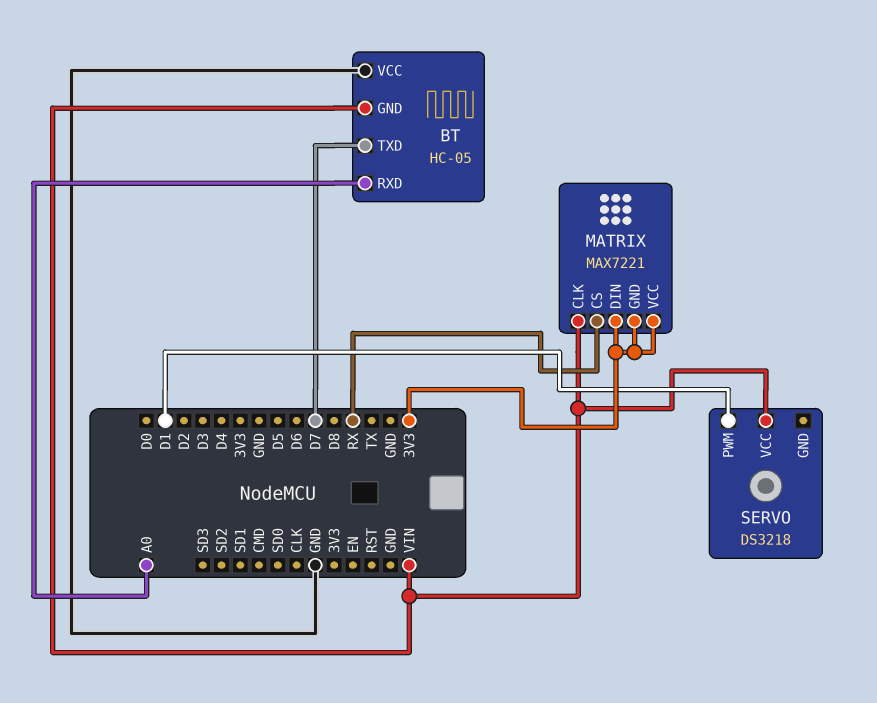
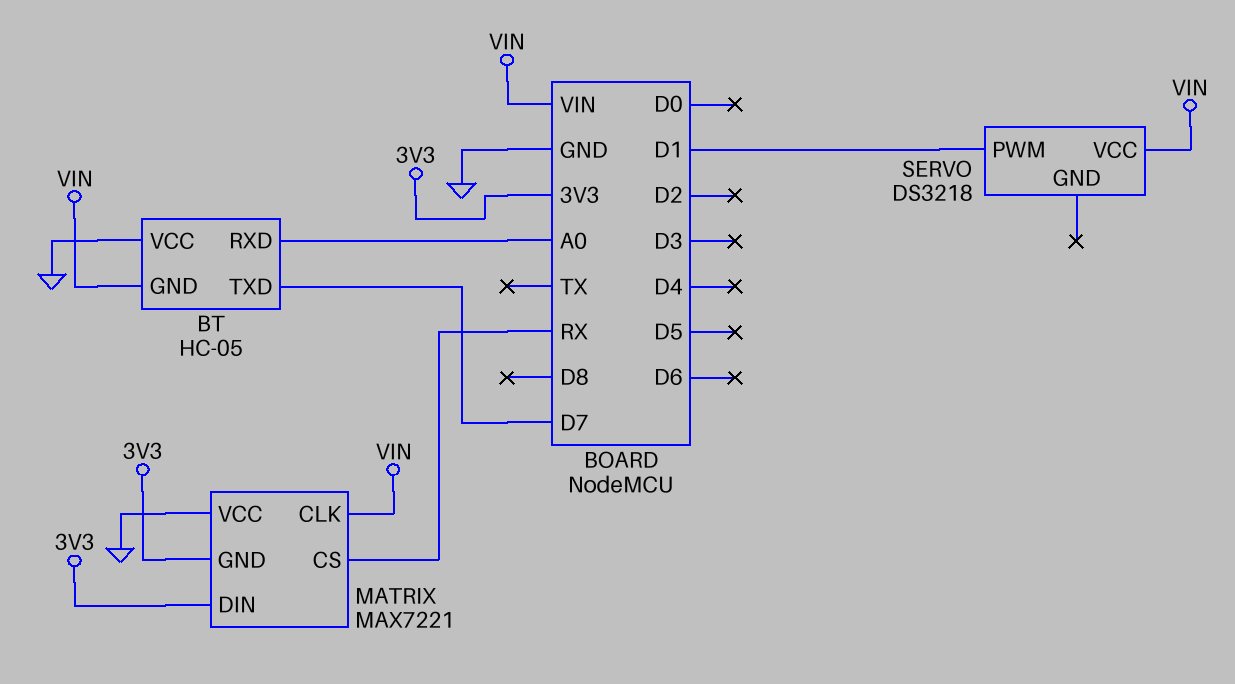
MATRIX pin VCC: 3V3 -> GND

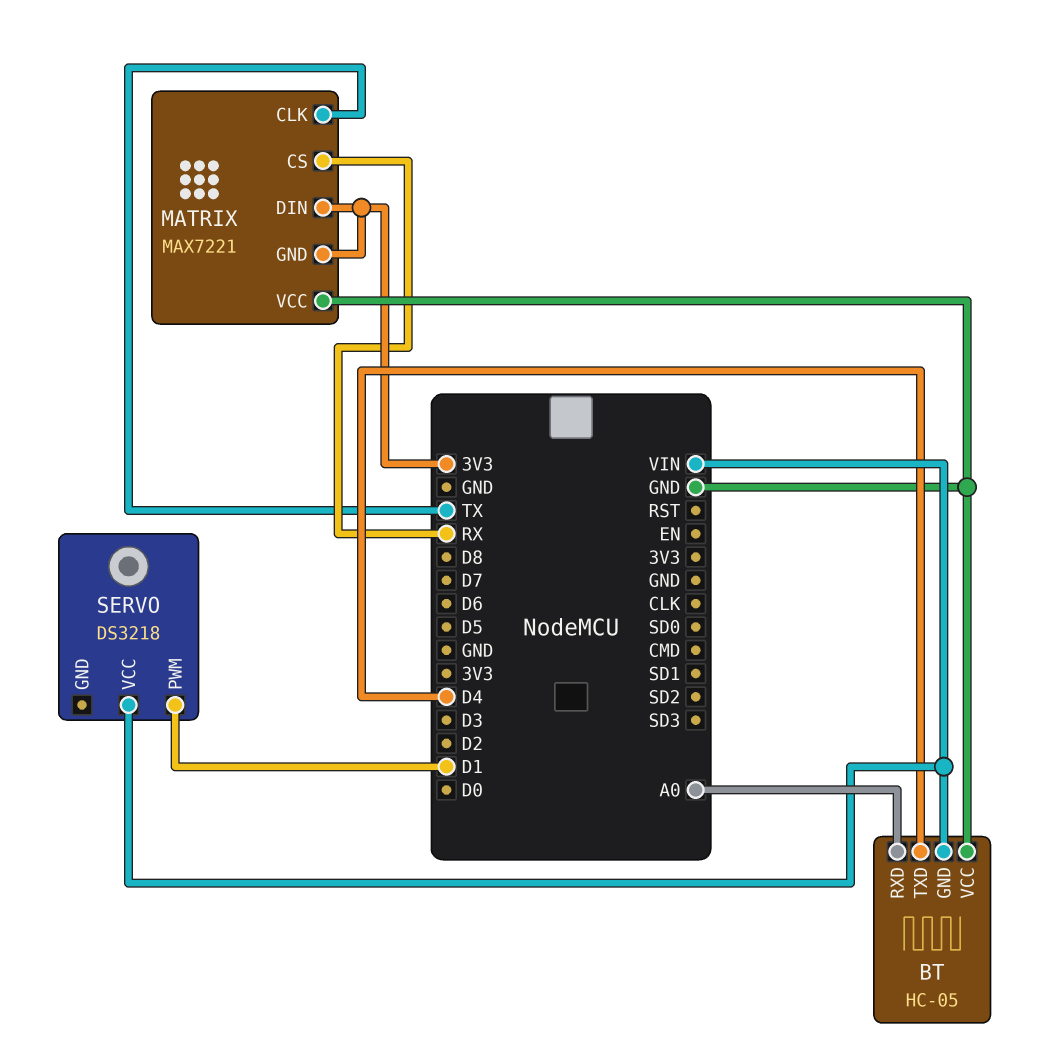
BT pin TXD: D7 -> D4
MATRIX pin CLK: VIN -> TX

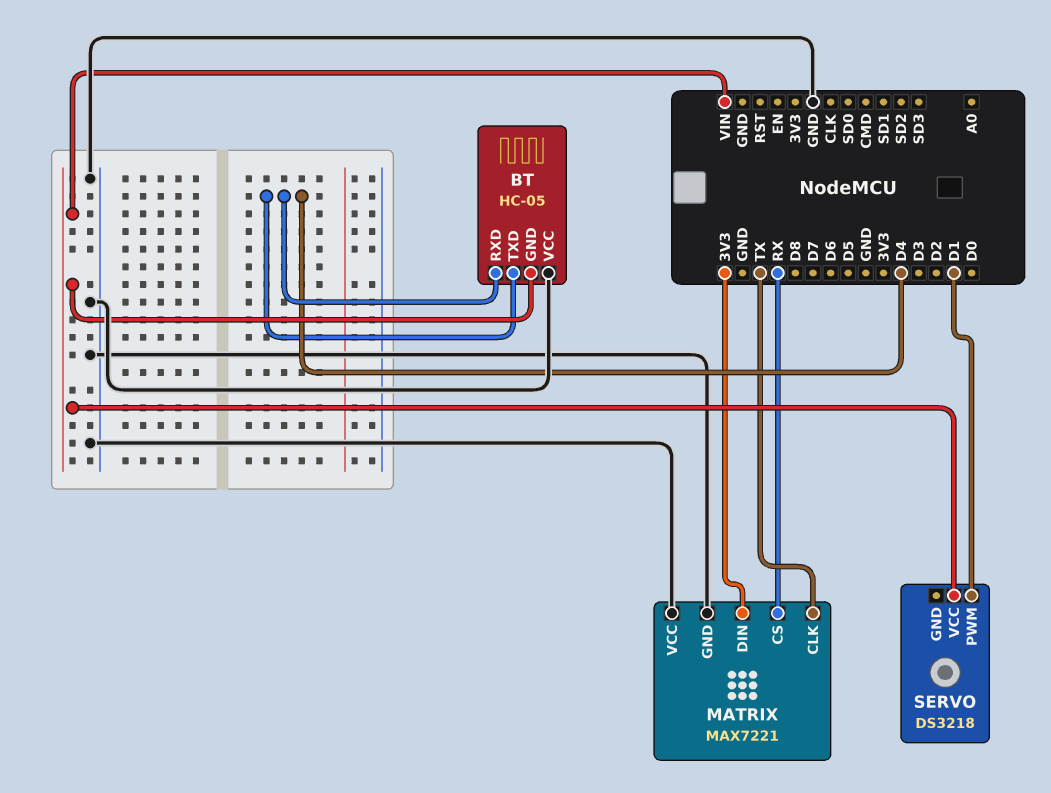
BT pin RXD: A0 -> D4
MATRIX pin GND: 3V3 -> GND

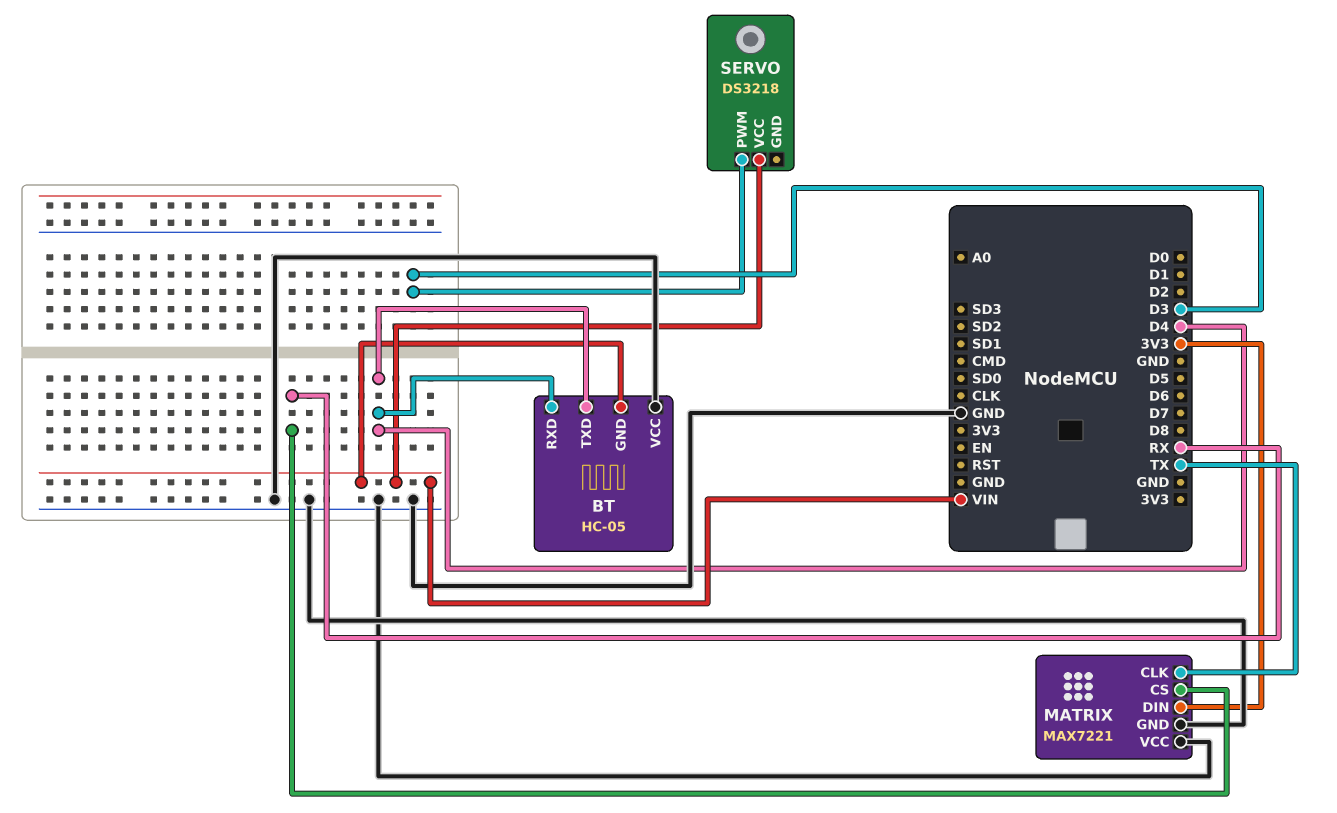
SERVO pin PWM: D1 -> D3

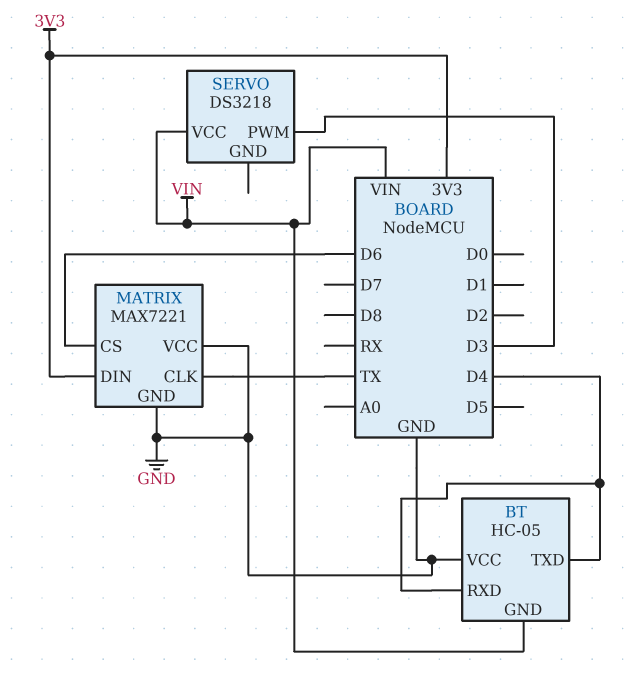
MATRIX pin CS: RX -> D6

